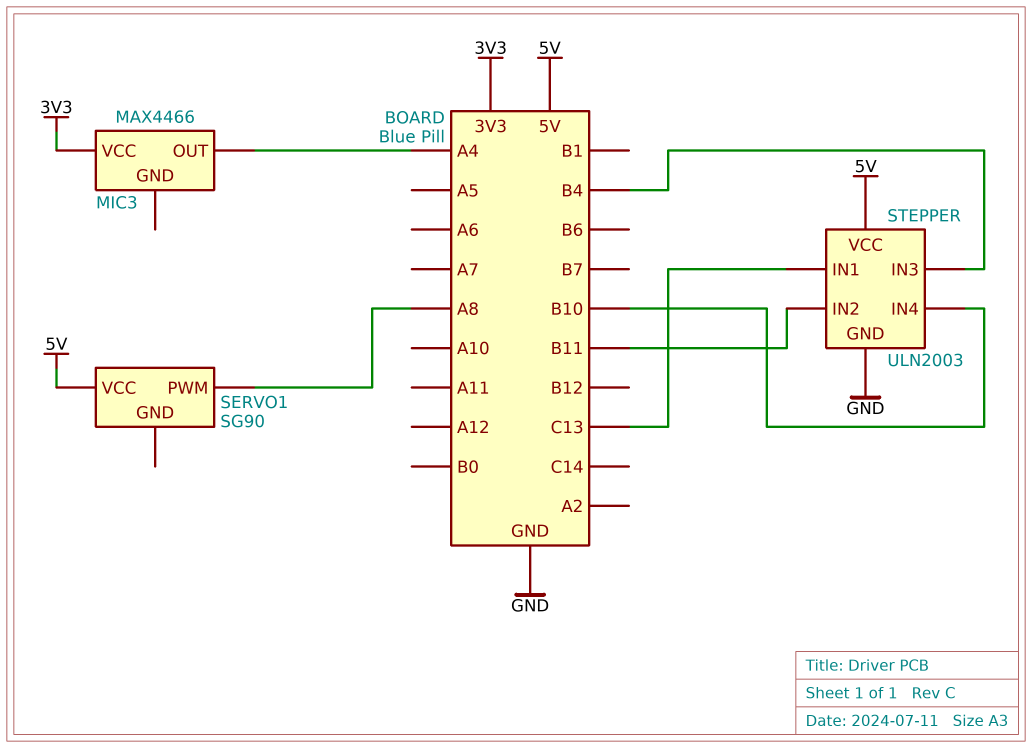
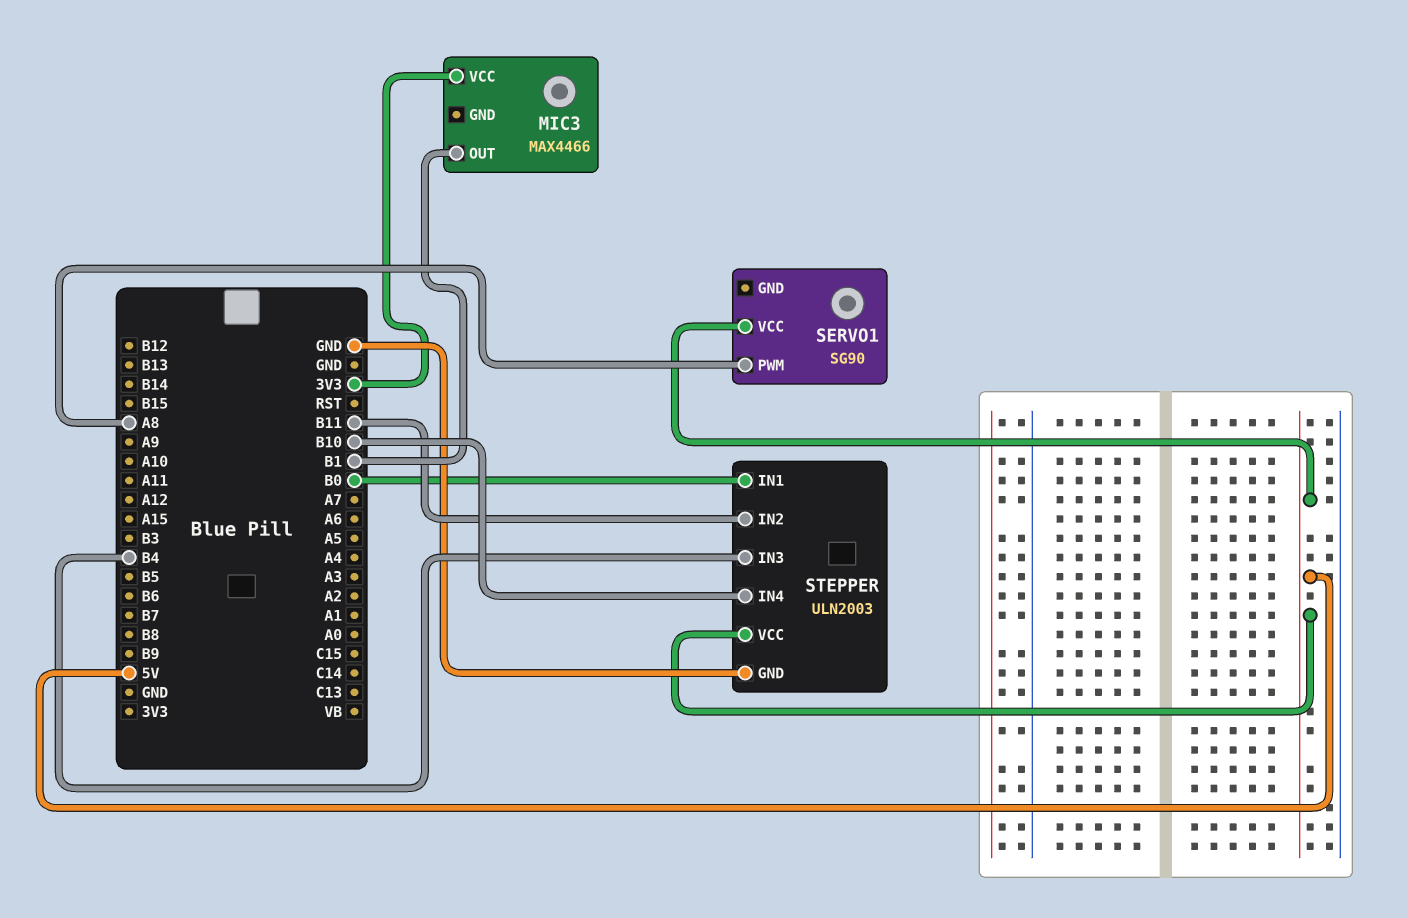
MIC3 pin OUT: A4 -> B1
STEPPER pin IN1: C13 -> B0

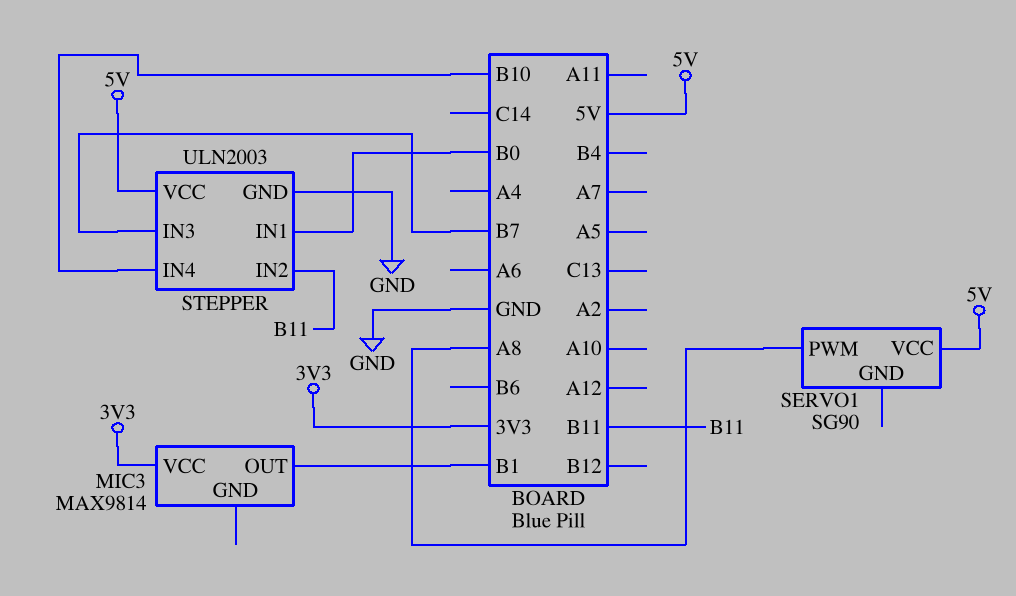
MIC3: MAX4466 -> MAX9814
STEPPER pin IN3: B4 -> B7

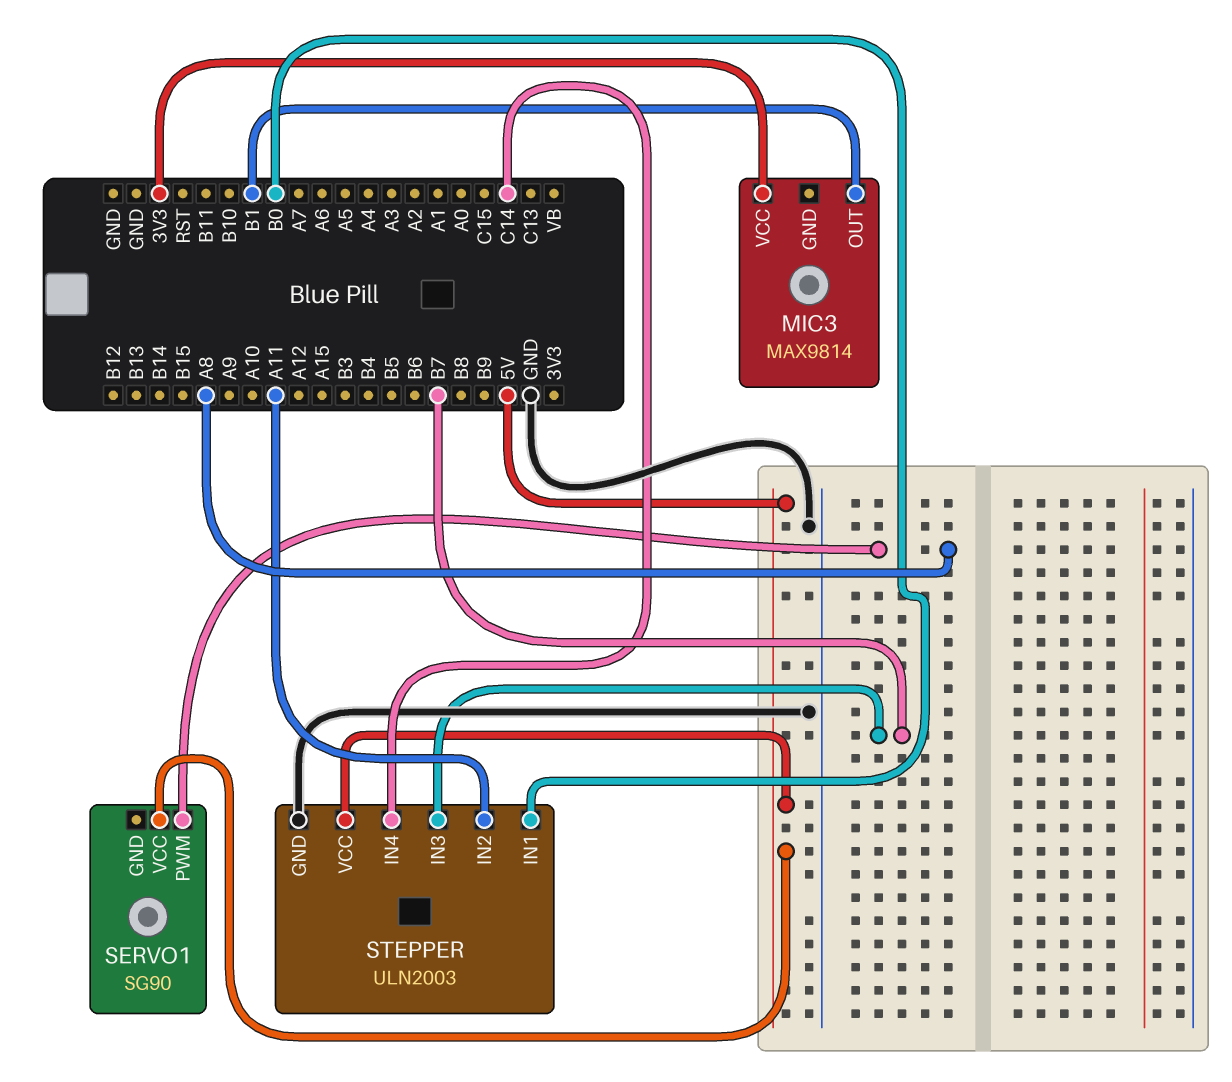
STEPPER pin IN2: B11 -> A11
STEPPER pin IN4: B10 -> C14

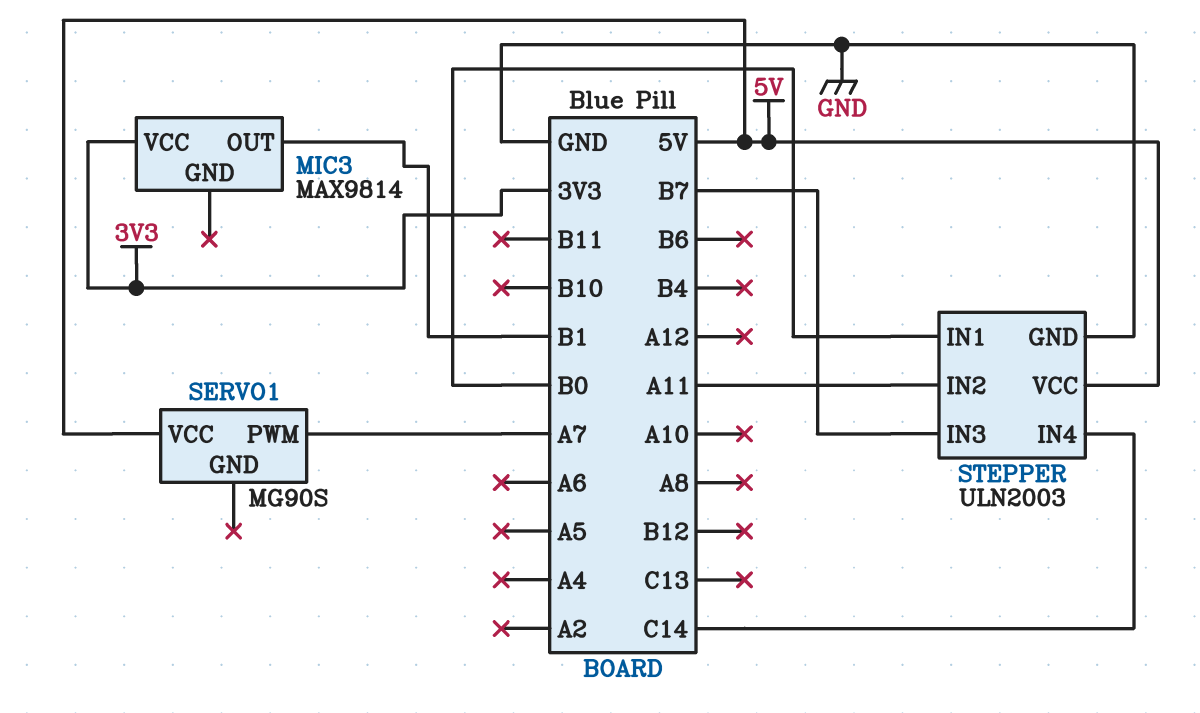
SERVO1: SG90 -> MG90S
SERVO1 pin PWM: A8 -> A7

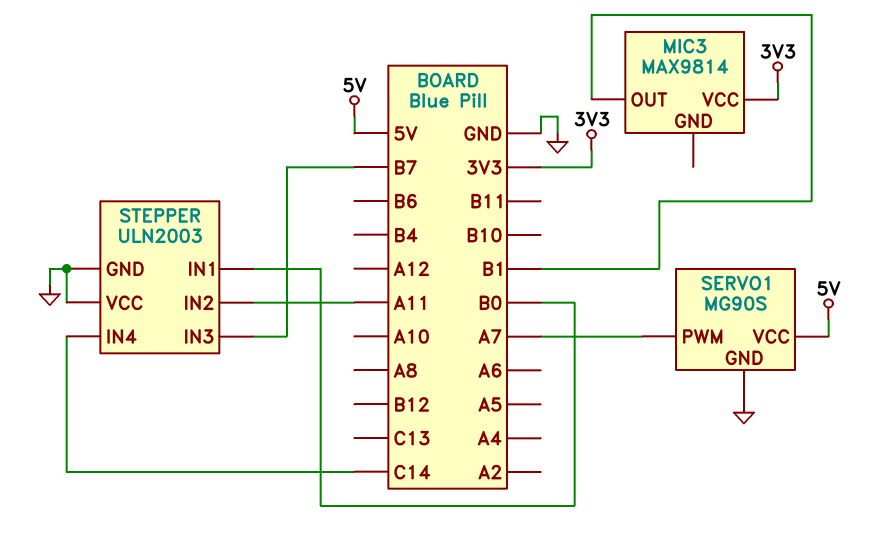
SERVO1 pin GND: none -> GND
STEPPER pin VCC: 5V -> GND

